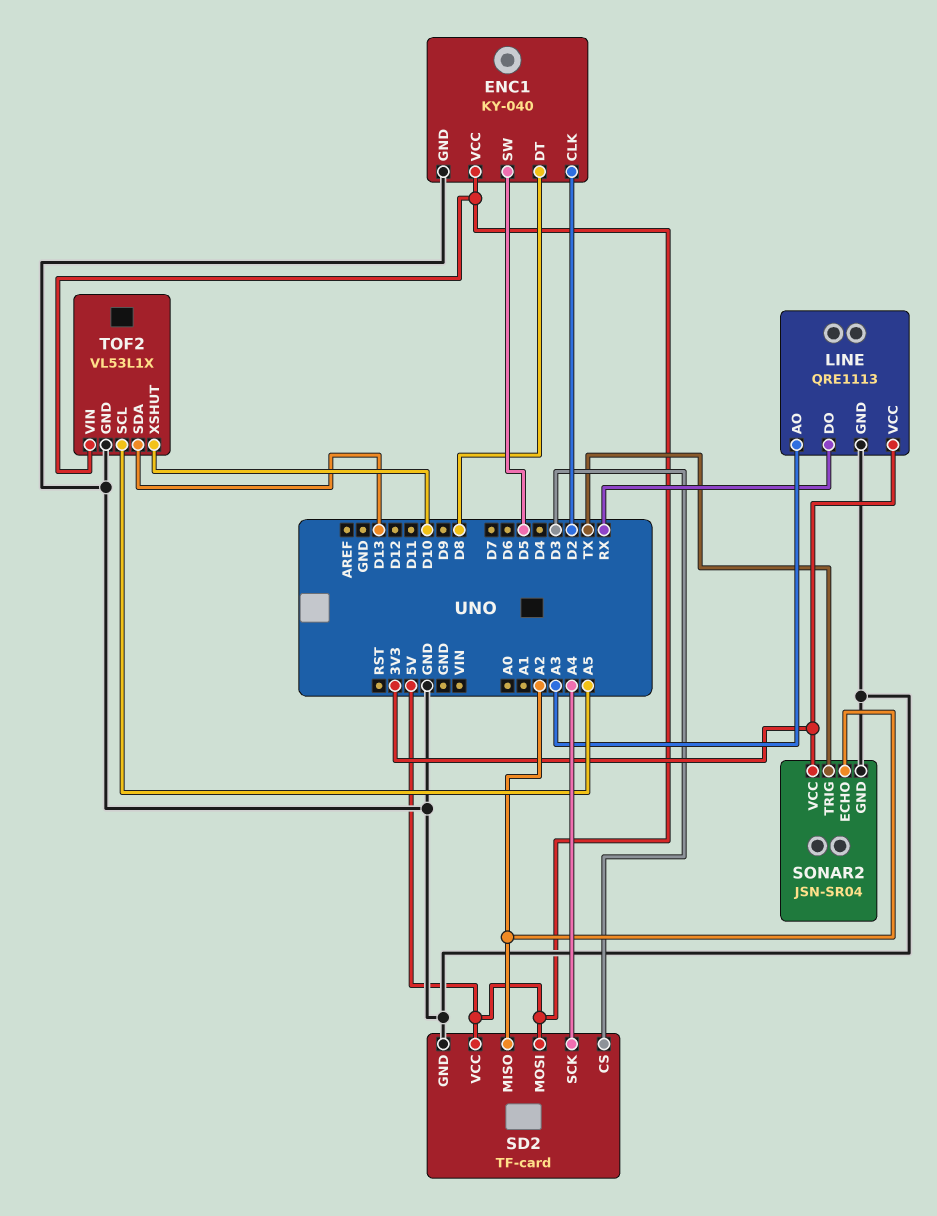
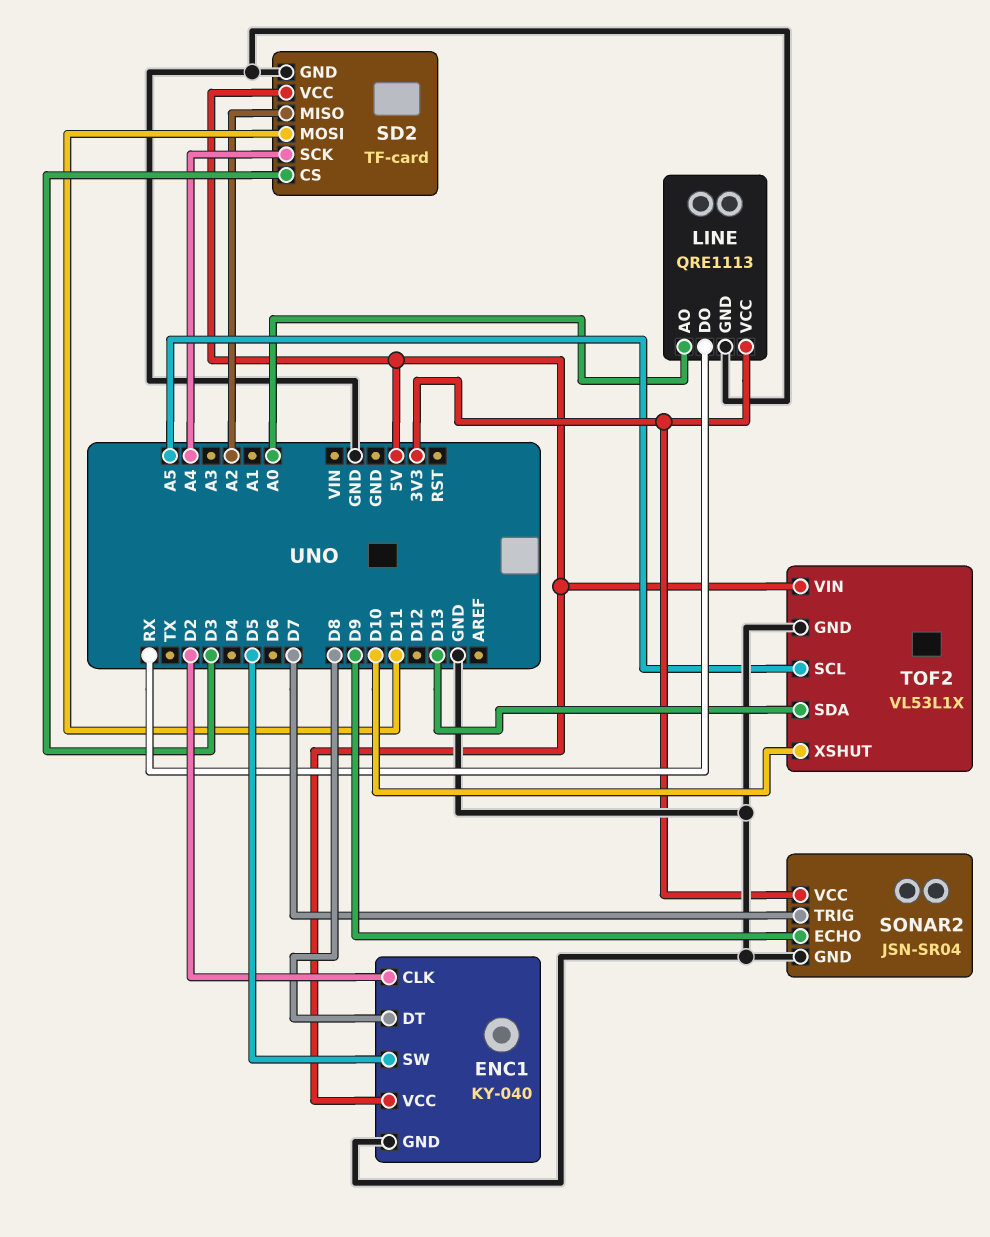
LINE pin AO: A3 -> A0
SD2 pin MOSI: 5V -> D11
SONAR2 pin ECHO: A2 -> D9
SONAR2 pin TRIG: TX -> D7

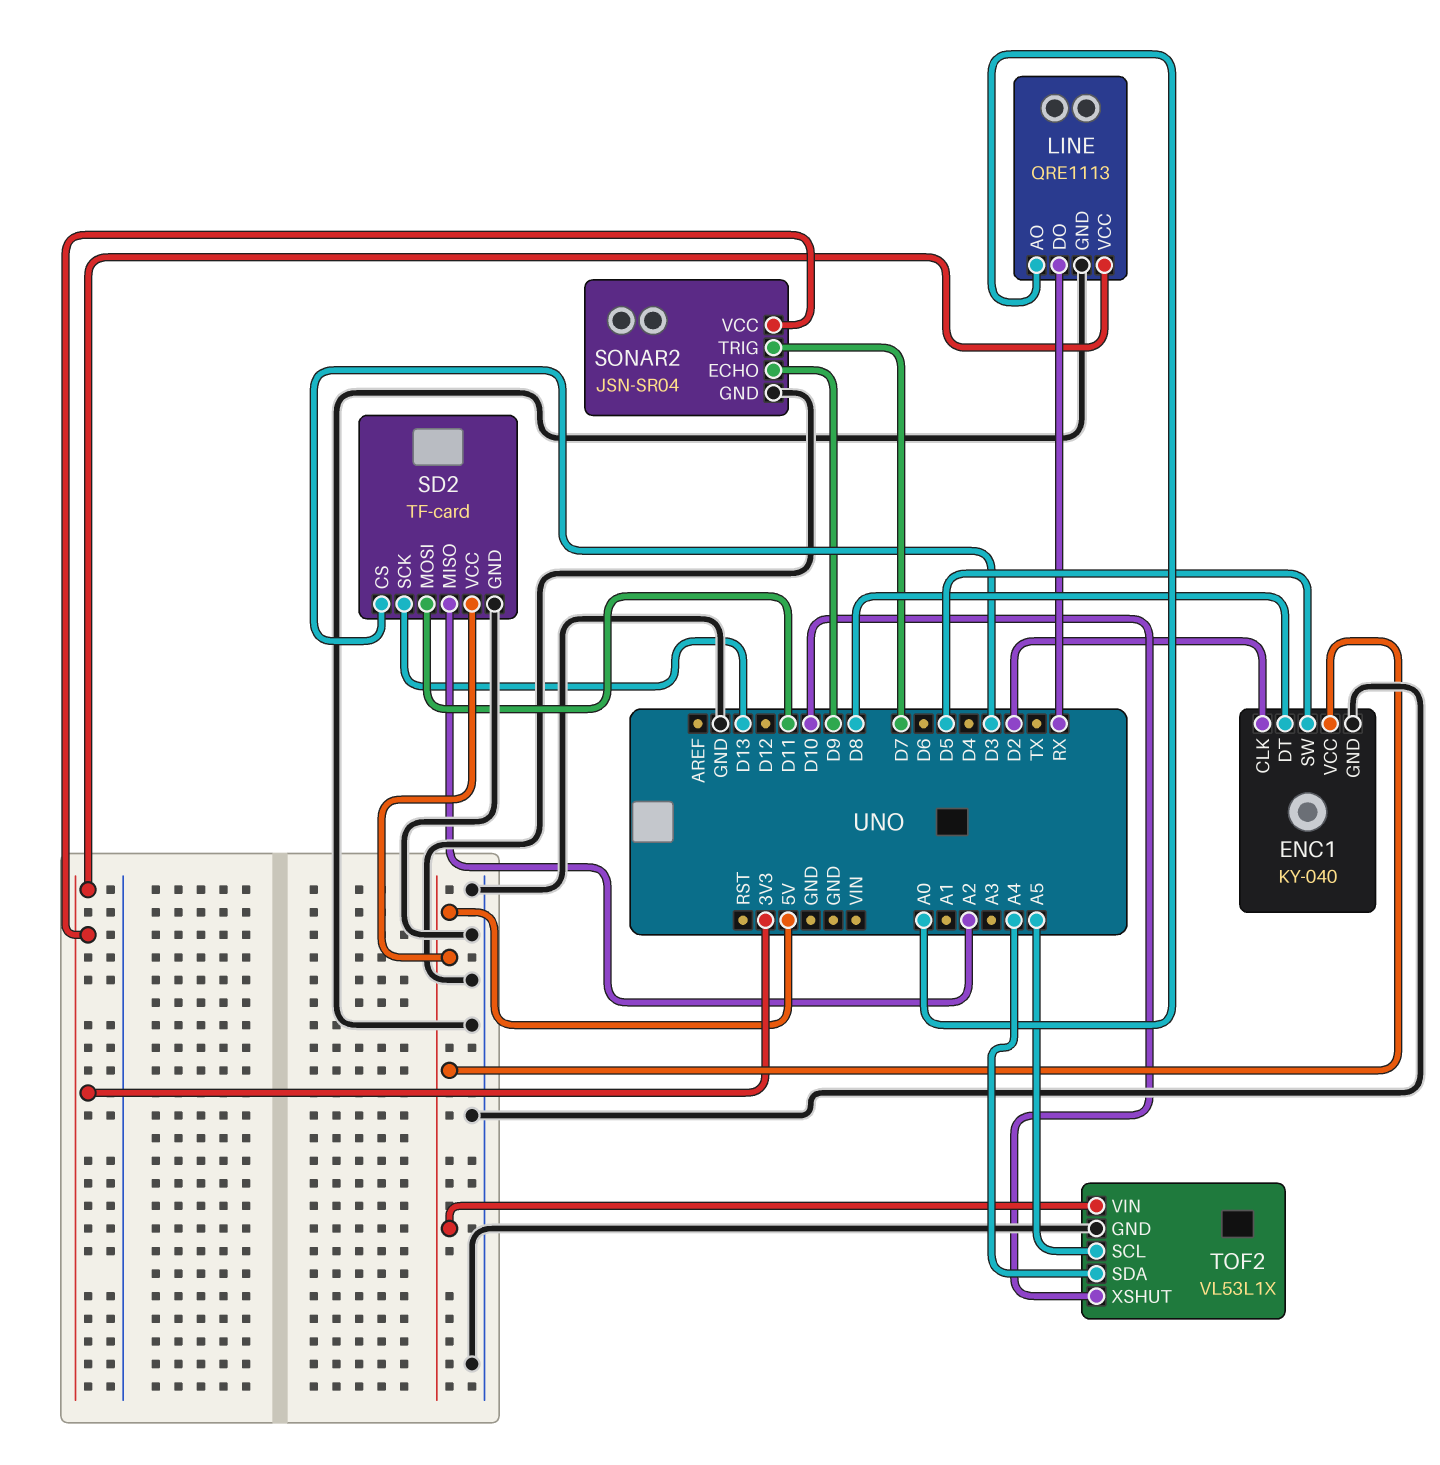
SD2 pin SCK: A4 -> D13
TOF2 pin SDA: D13 -> A4

